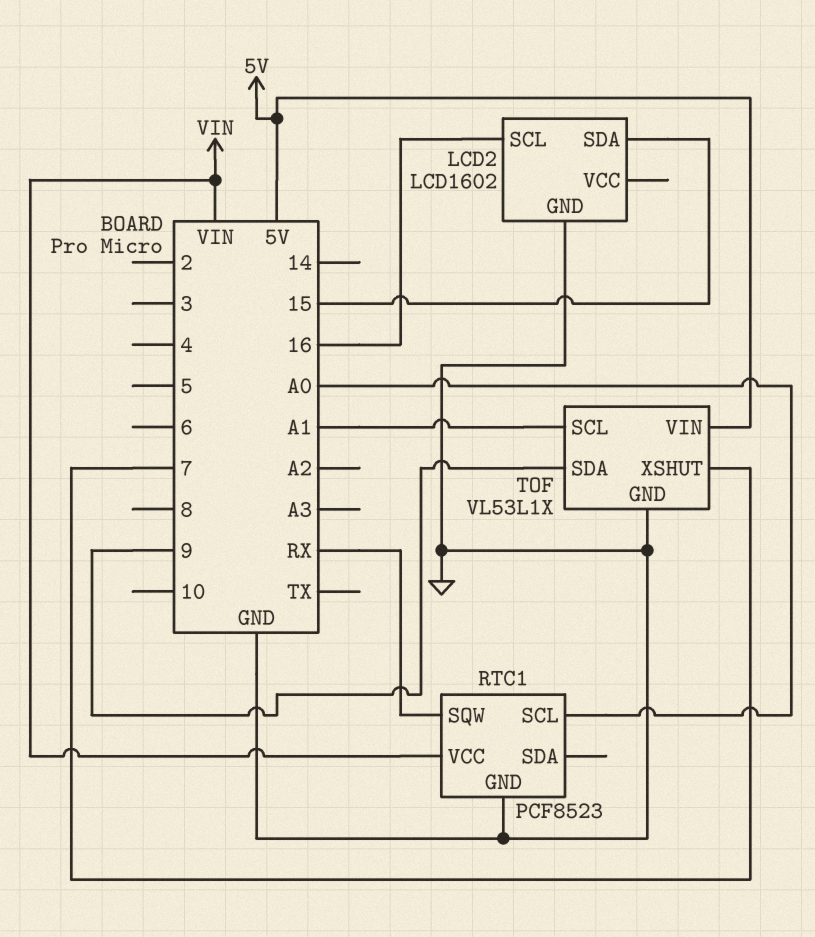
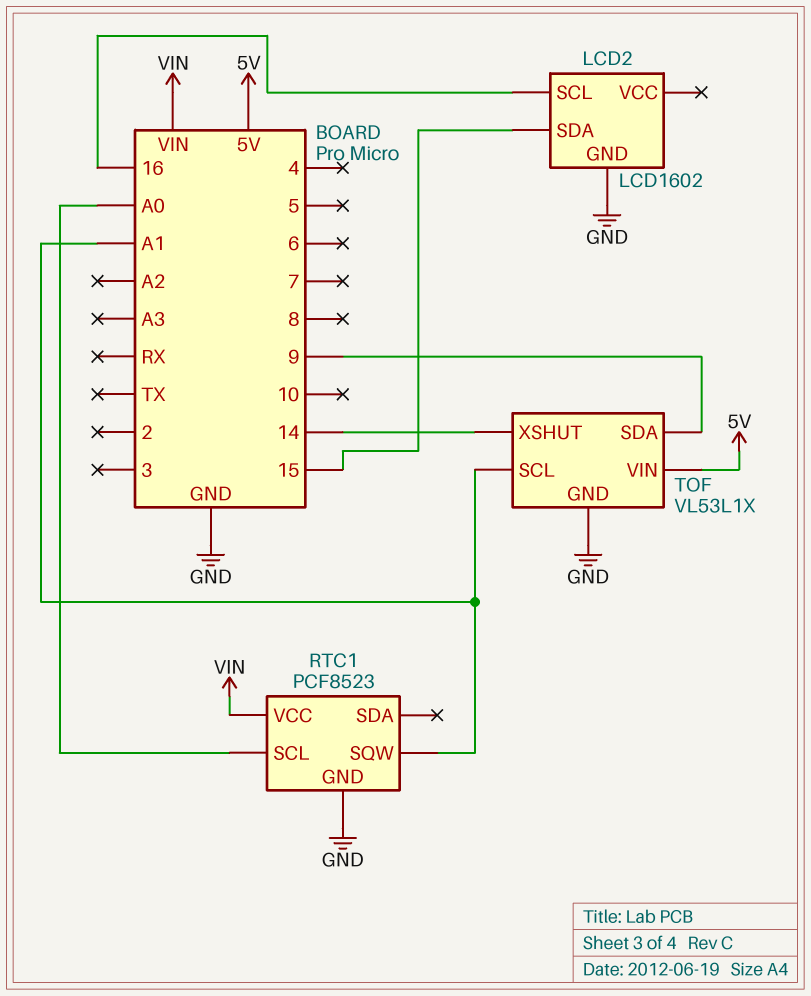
RTC1 pin SQW: RX -> A1
TOF pin XSHUT: 7 -> 14

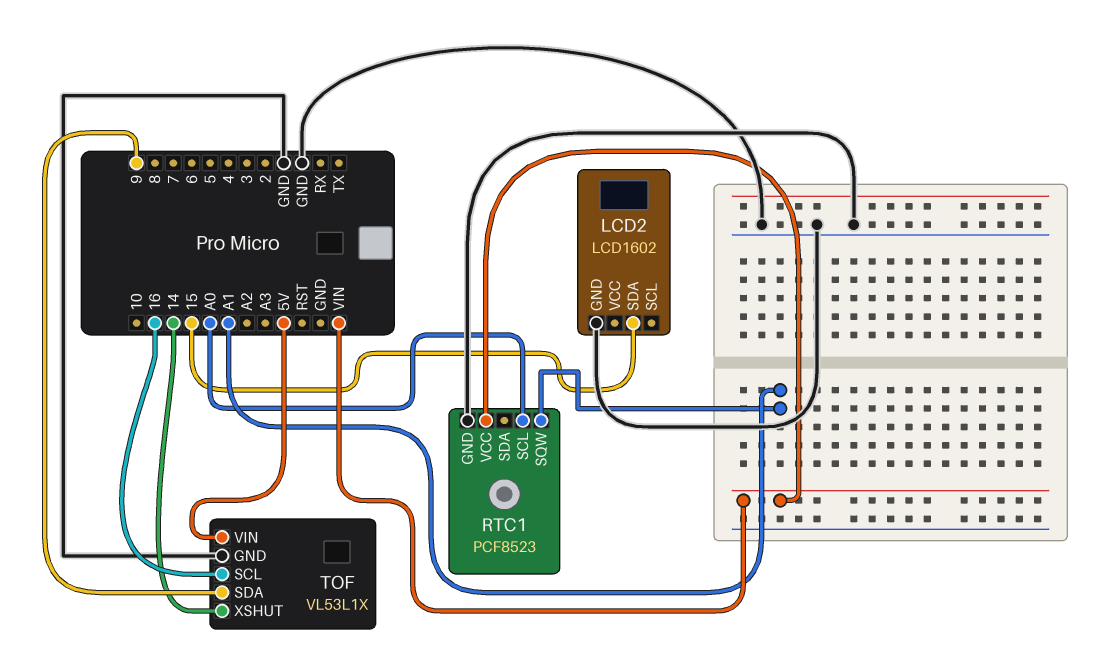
LCD2 pin SCL: 16 -> none
TOF pin SCL: A1 -> 16

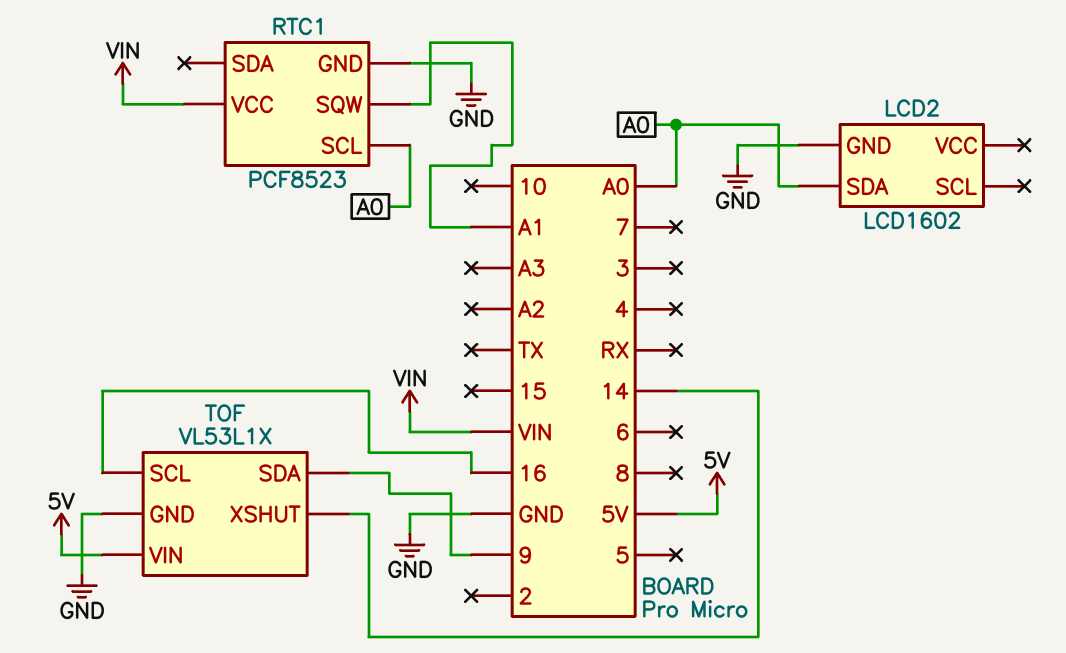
LCD2 pin SDA: 15 -> A0

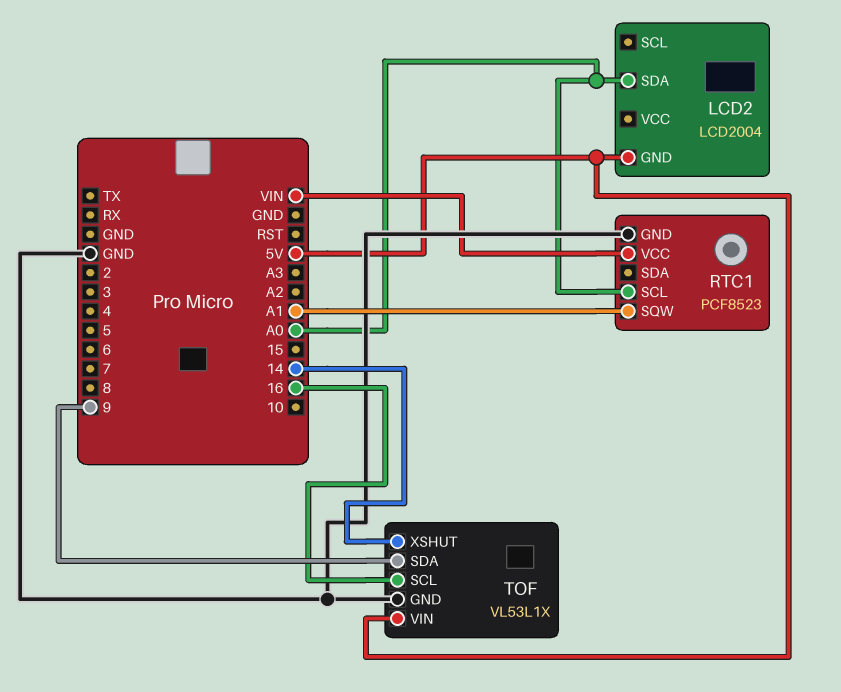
LCD2: LCD1602 -> LCD2004
LCD2 pin GND: GND -> 5V

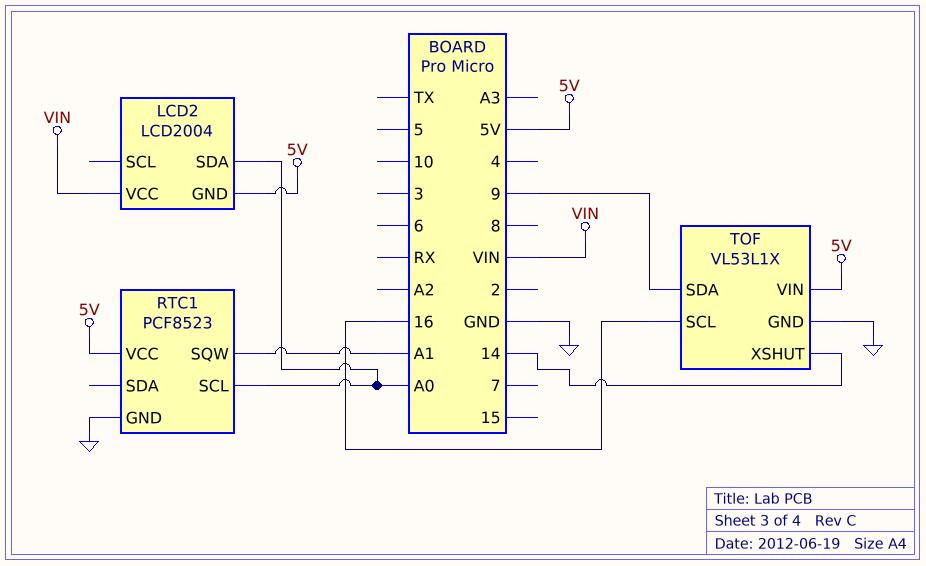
LCD2 pin VCC: none -> VIN
RTC1 pin VCC: VIN -> 5V

